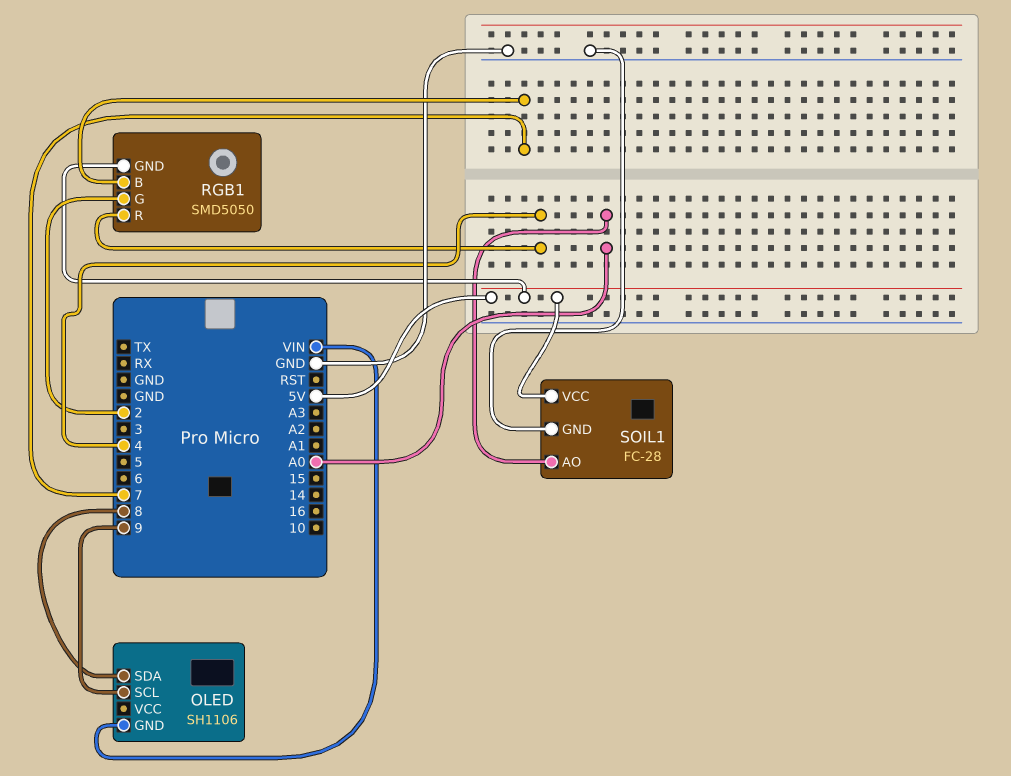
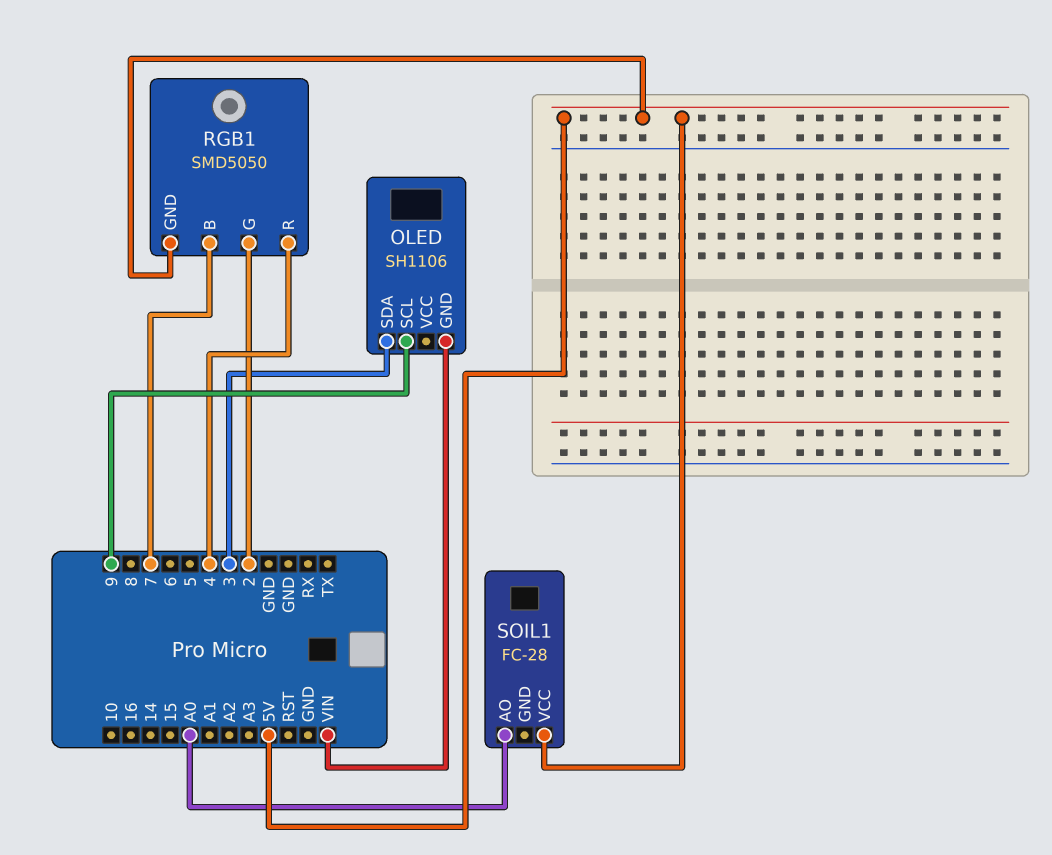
OLED pin SDA: 8 -> 3
SOIL1 pin GND: GND -> none

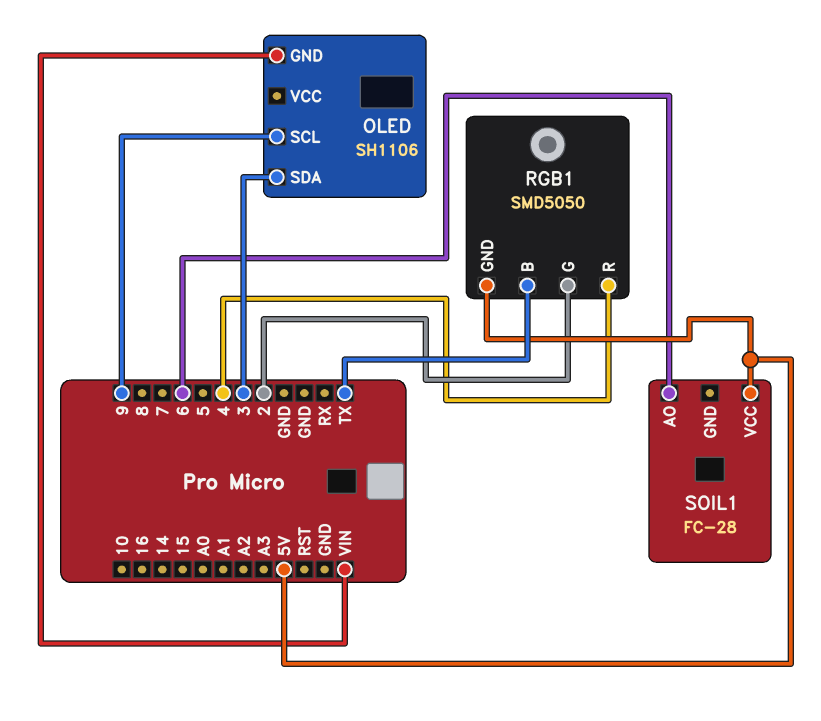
RGB1 pin B: 7 -> TX
SOIL1 pin AO: A0 -> 6

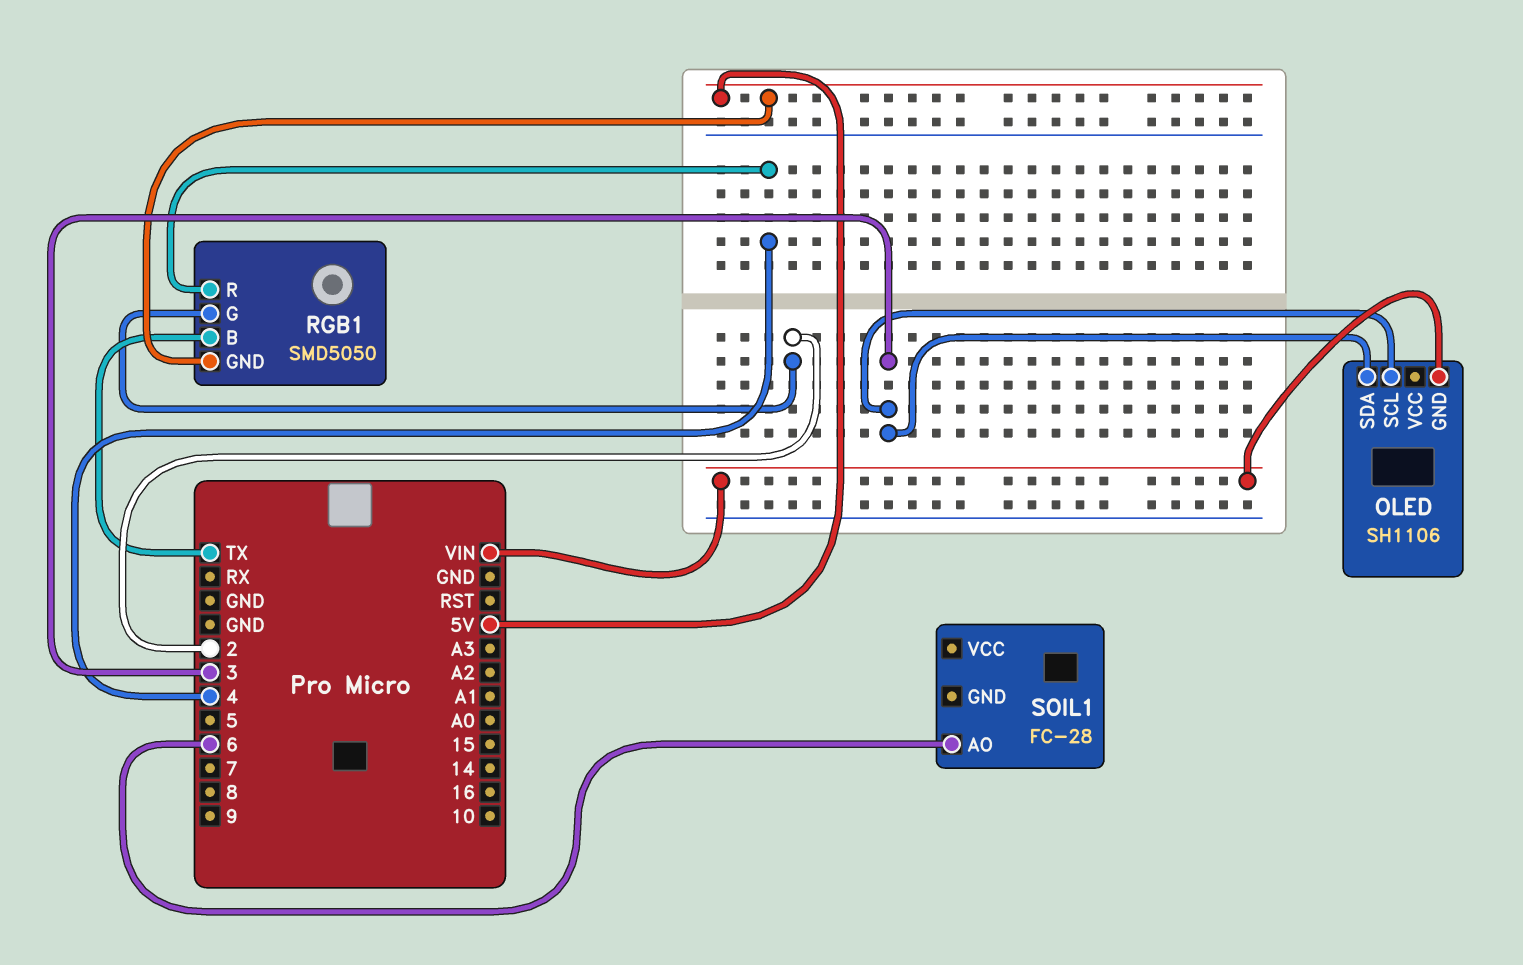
OLED pin SCL: 9 -> 3
SOIL1 pin VCC: 5V -> none

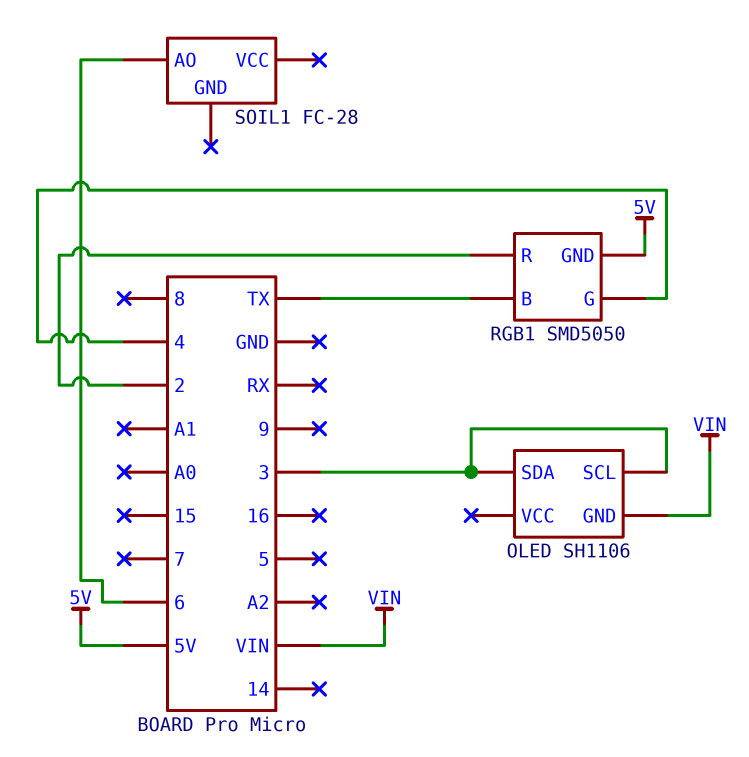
RGB1 pin G: 2 -> 4
RGB1 pin R: 4 -> 2

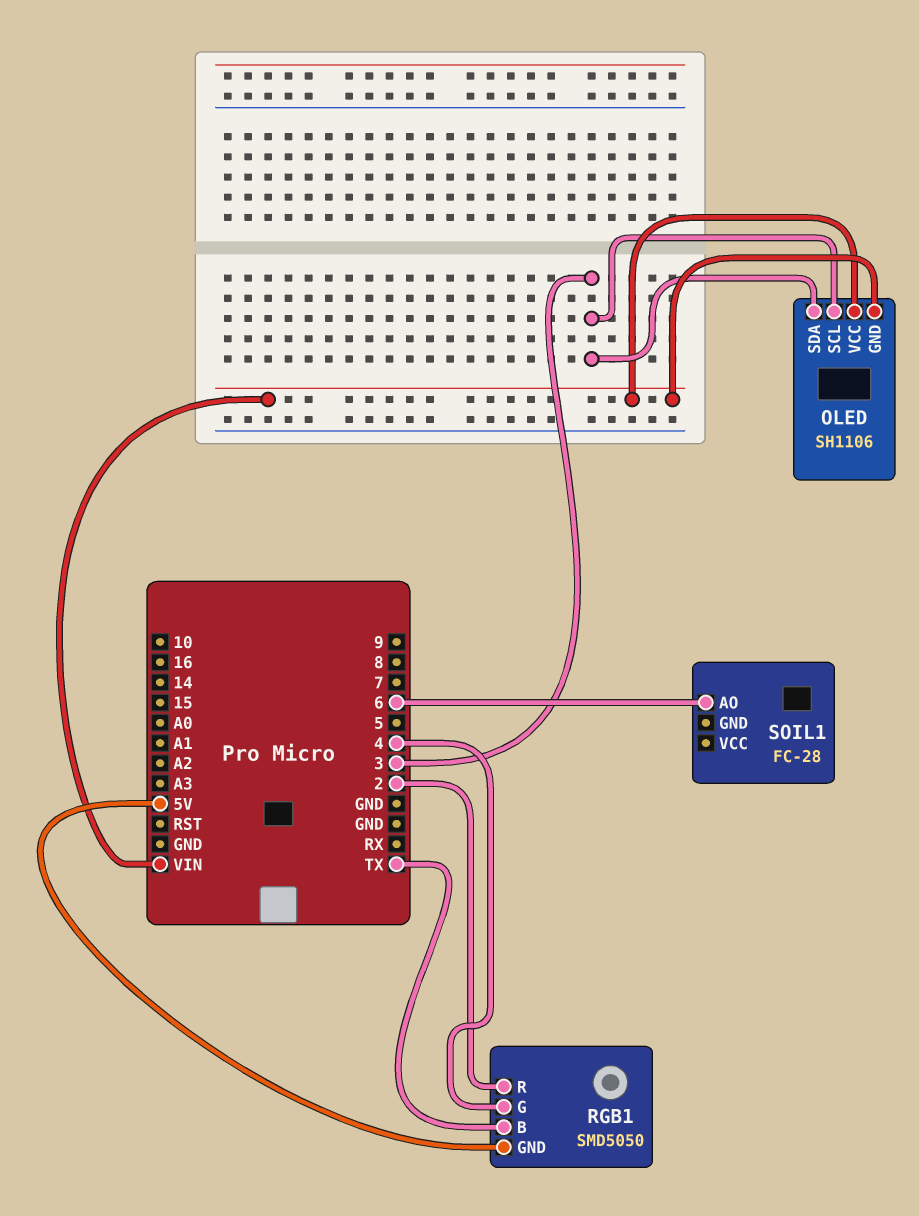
OLED pin VCC: none -> VIN

